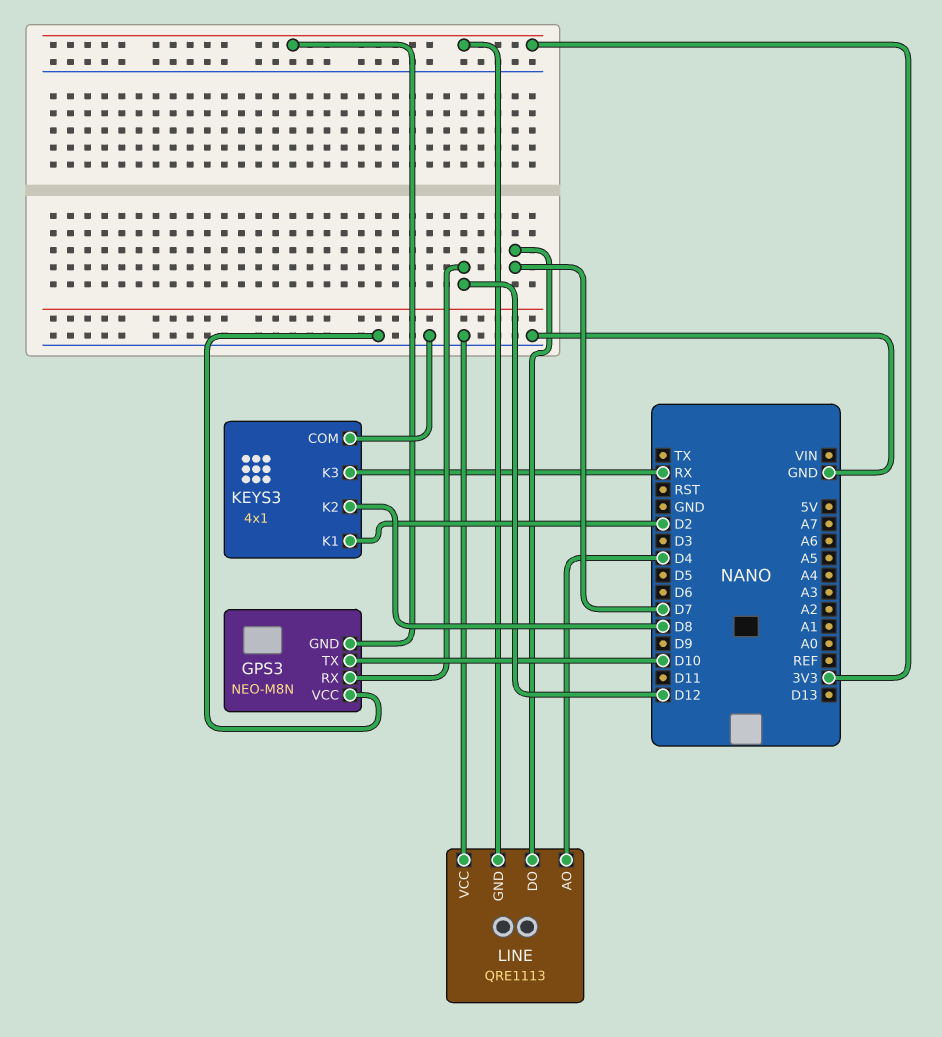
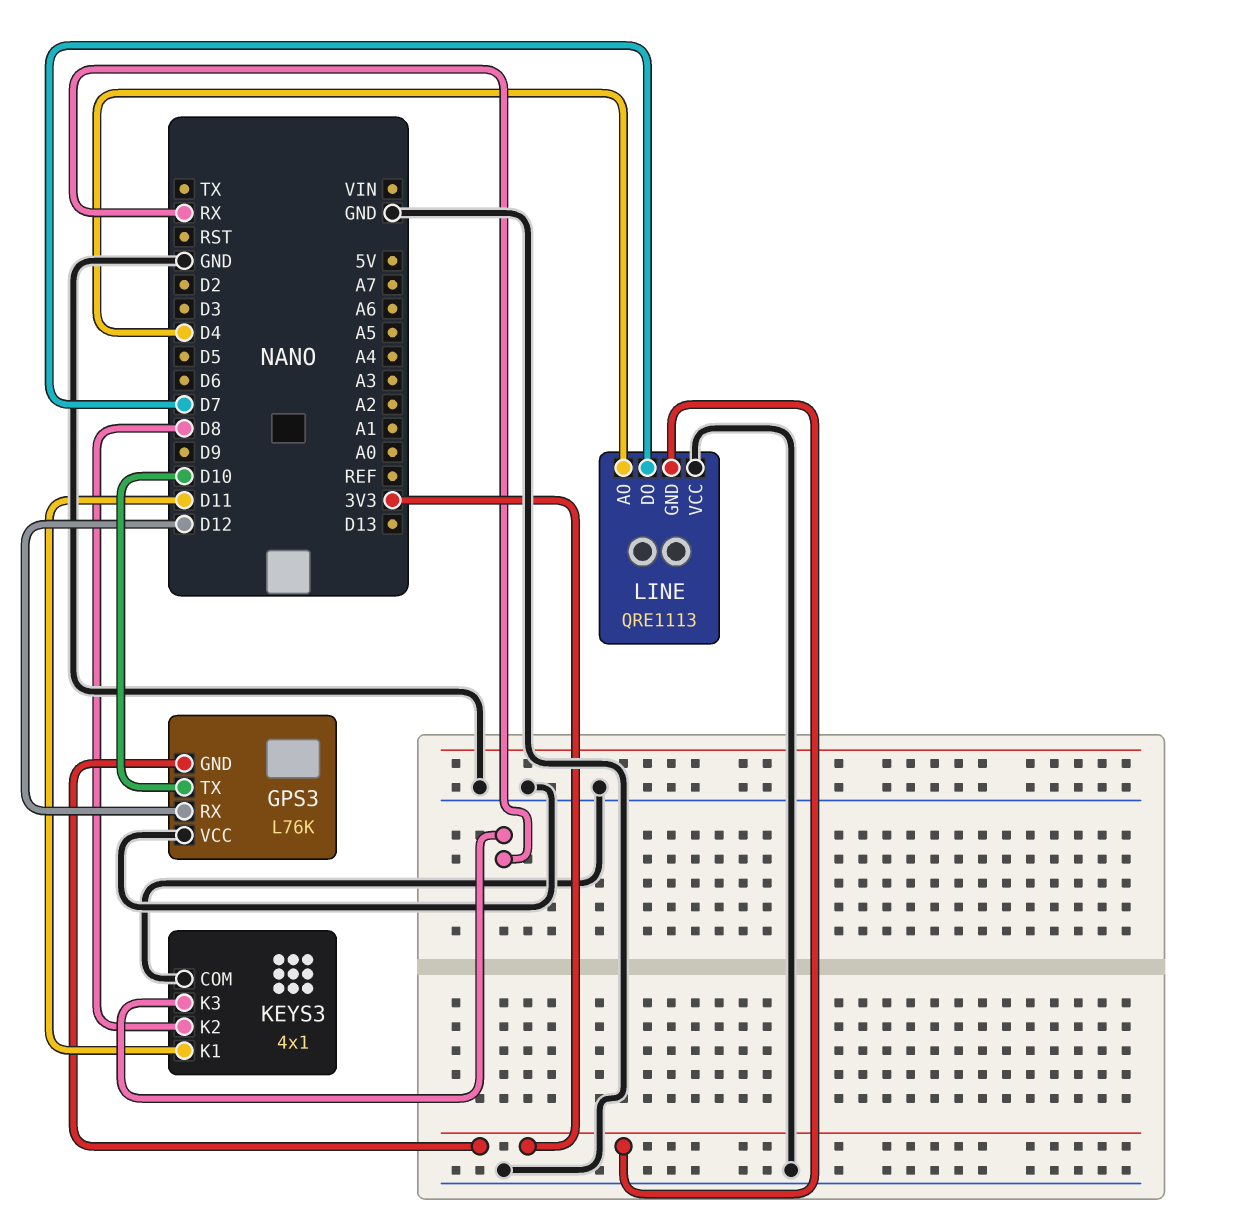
GPS3: NEO-M8N -> L76K
KEYS3 pin K1: D2 -> D11

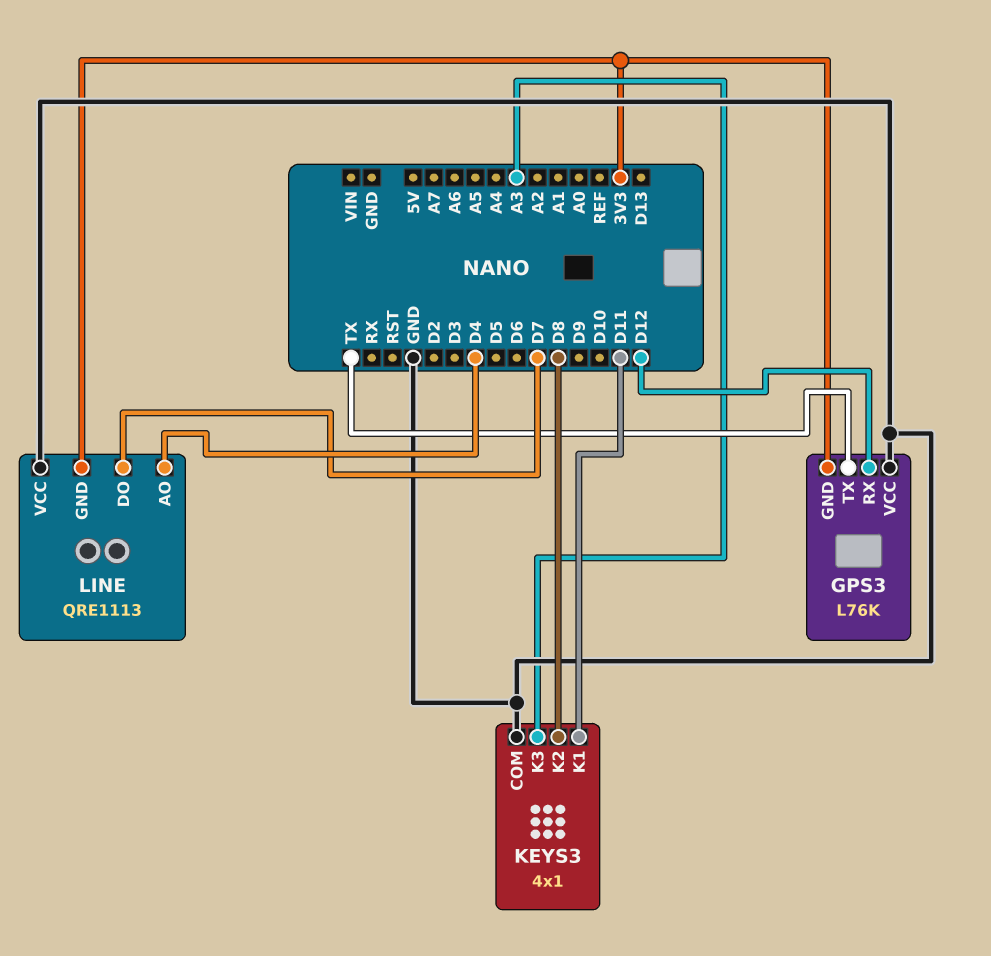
GPS3 pin TX: D10 -> TX
KEYS3 pin K3: RX -> A3

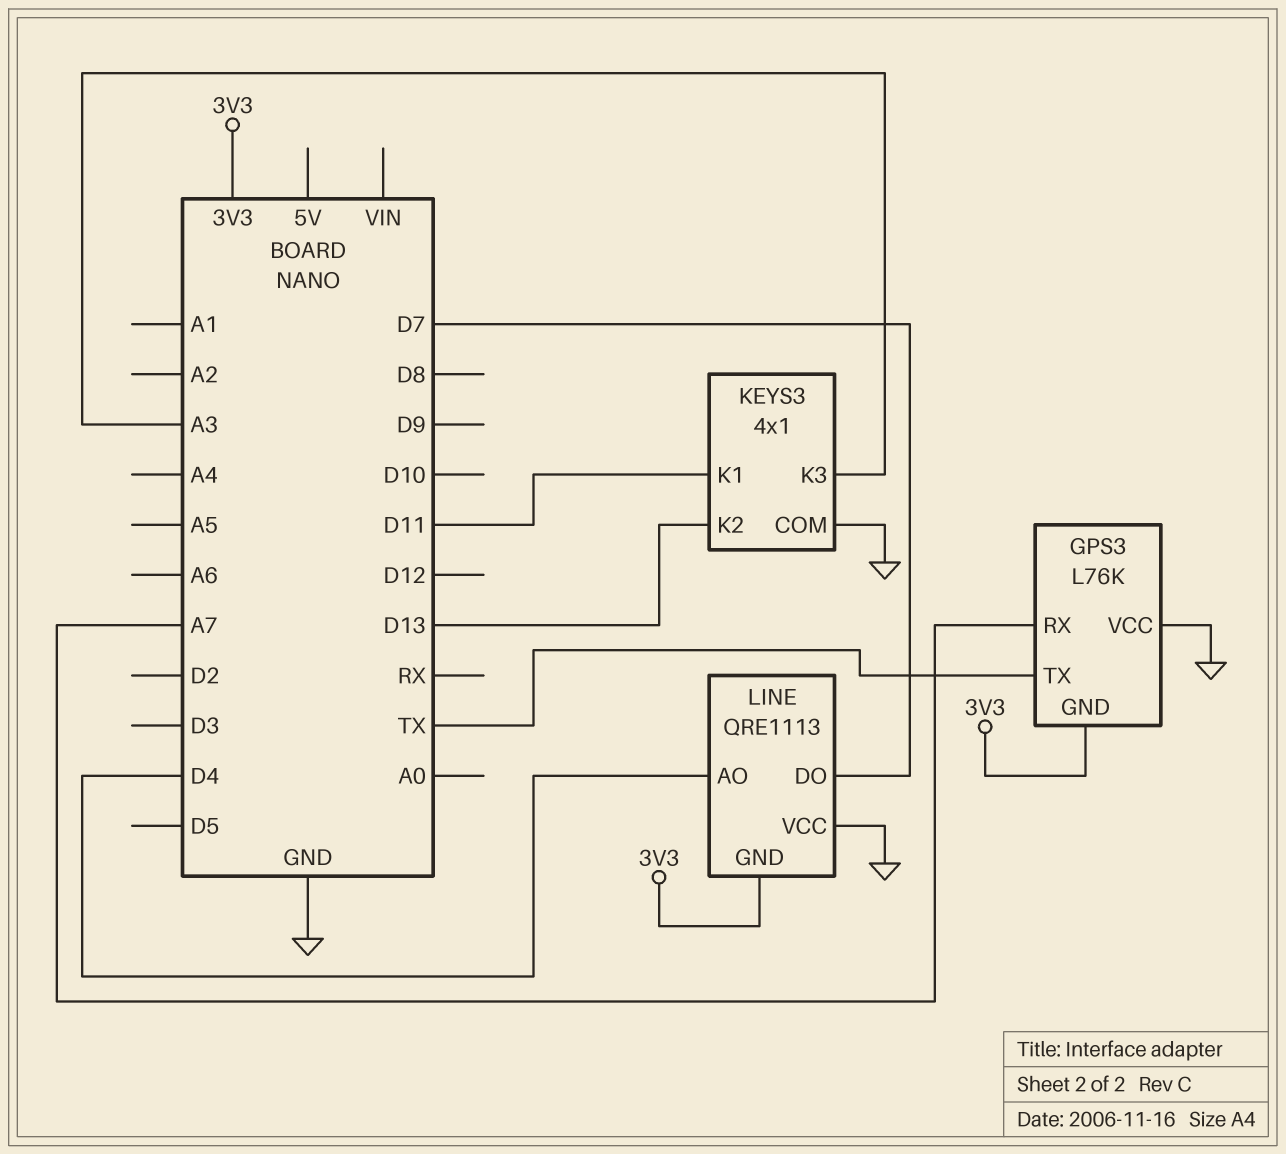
GPS3 pin RX: D12 -> A7
KEYS3 pin K2: D8 -> D13

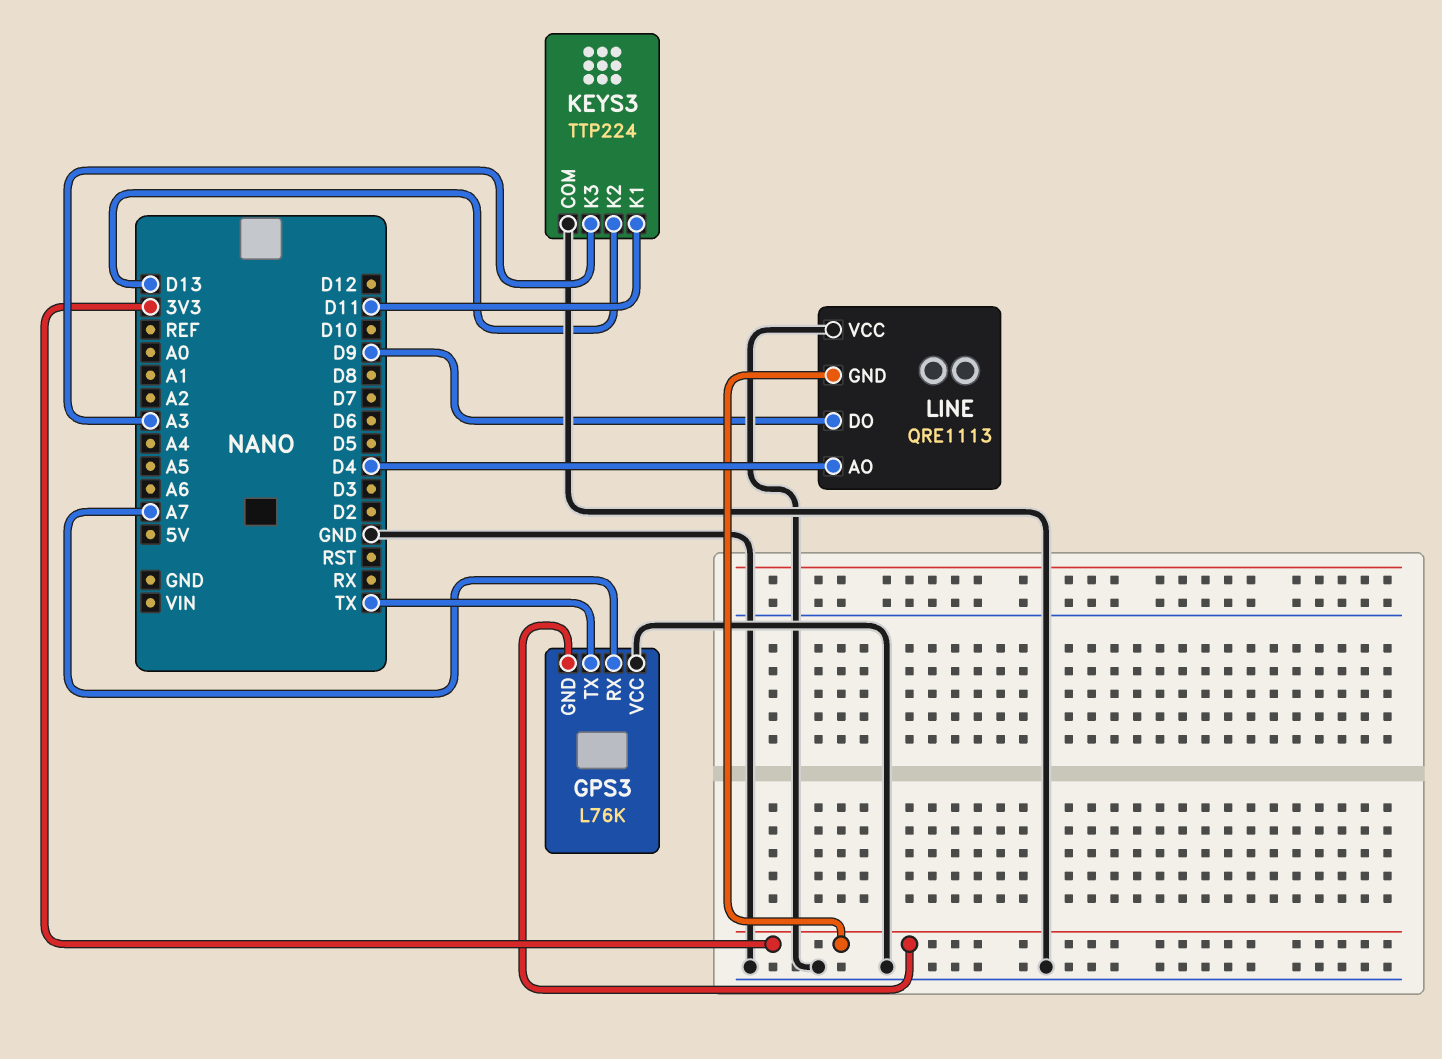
KEYS3: 4x1 -> TTP224
LINE pin DO: D7 -> D9

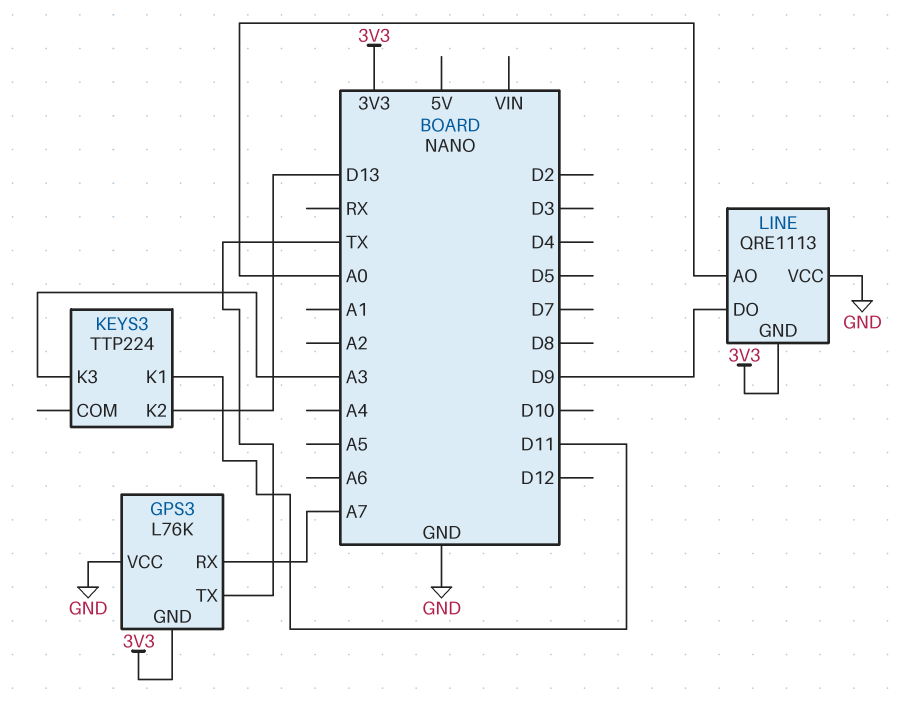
KEYS3 pin COM: GND -> none
LINE pin AO: D4 -> A0

